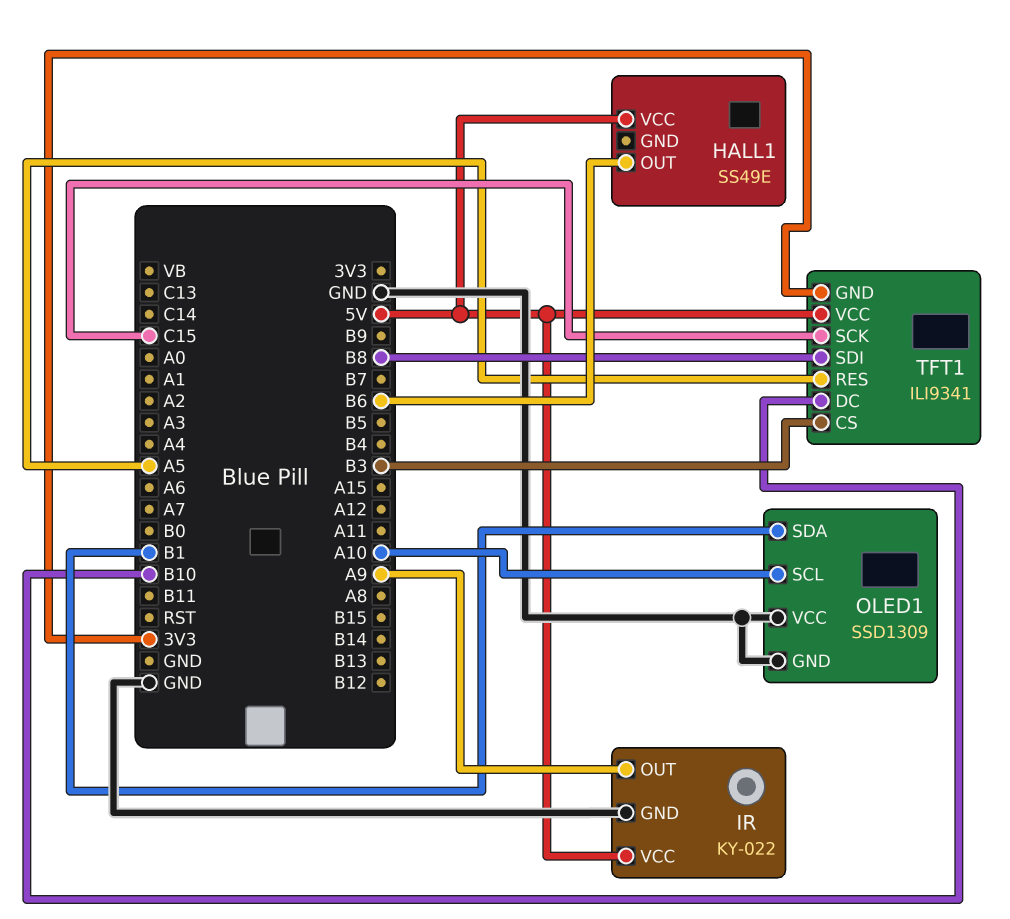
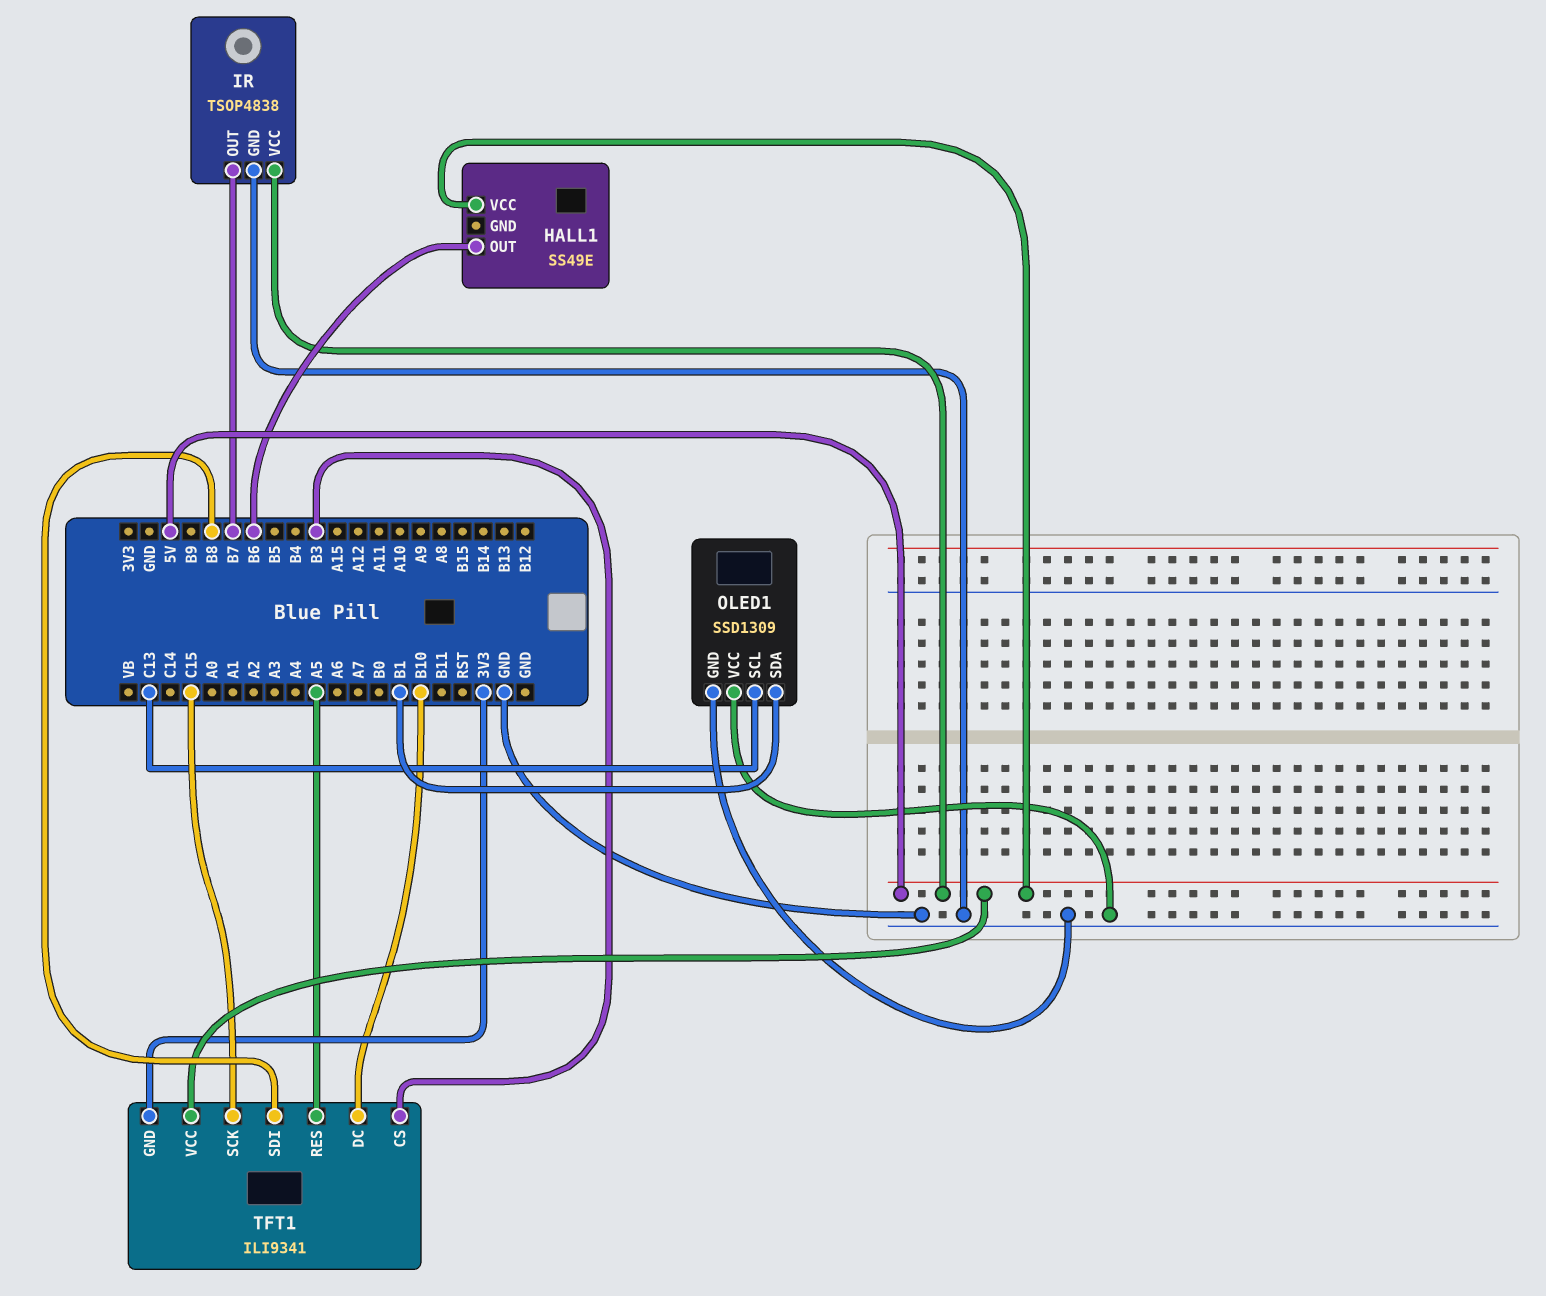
IR: KY-022 -> TSOP4838
IR pin OUT: A9 -> B7
OLED1 pin SCL: A10 -> C13

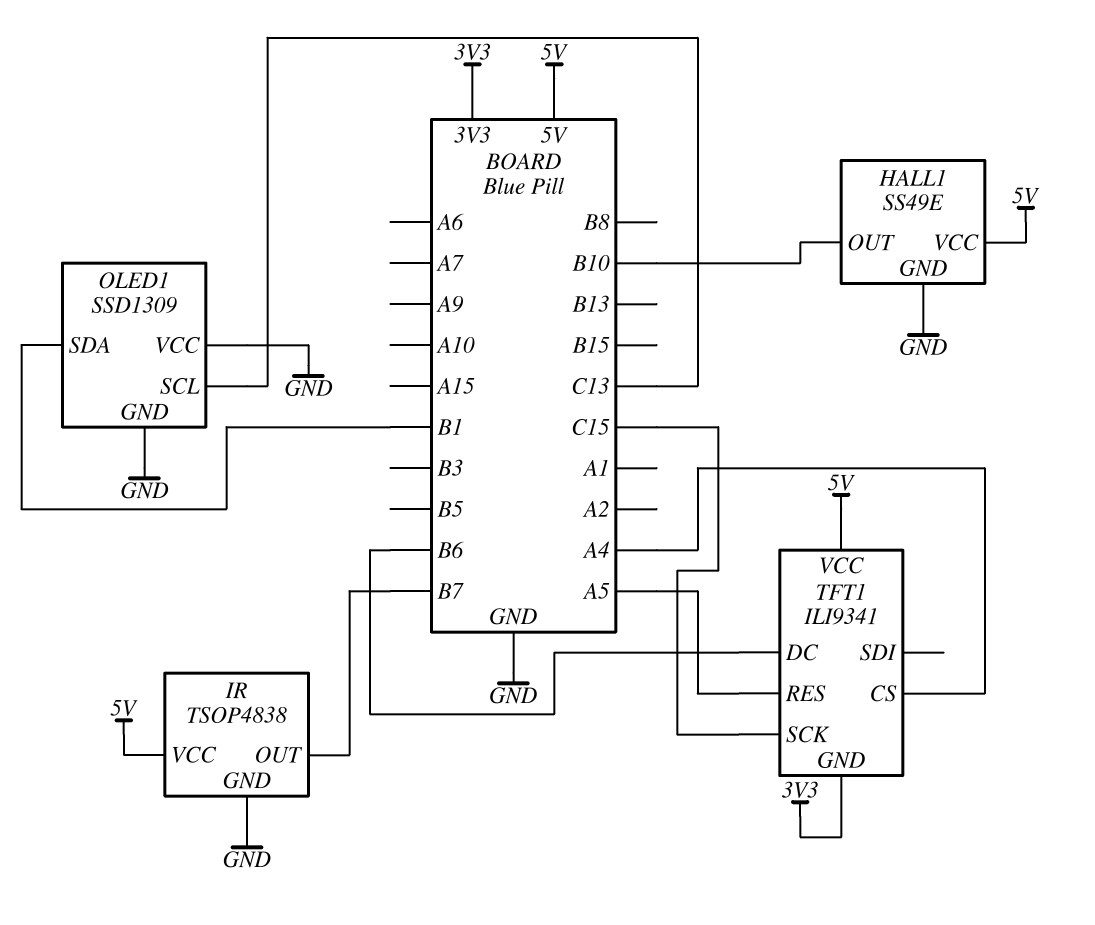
HALL1 pin GND: none -> GND
HALL1 pin OUT: B6 -> B10
TFT1 pin CS: B3 -> A4
TFT1 pin DC: B10 -> B6
TFT1 pin SDI: B8 -> none

